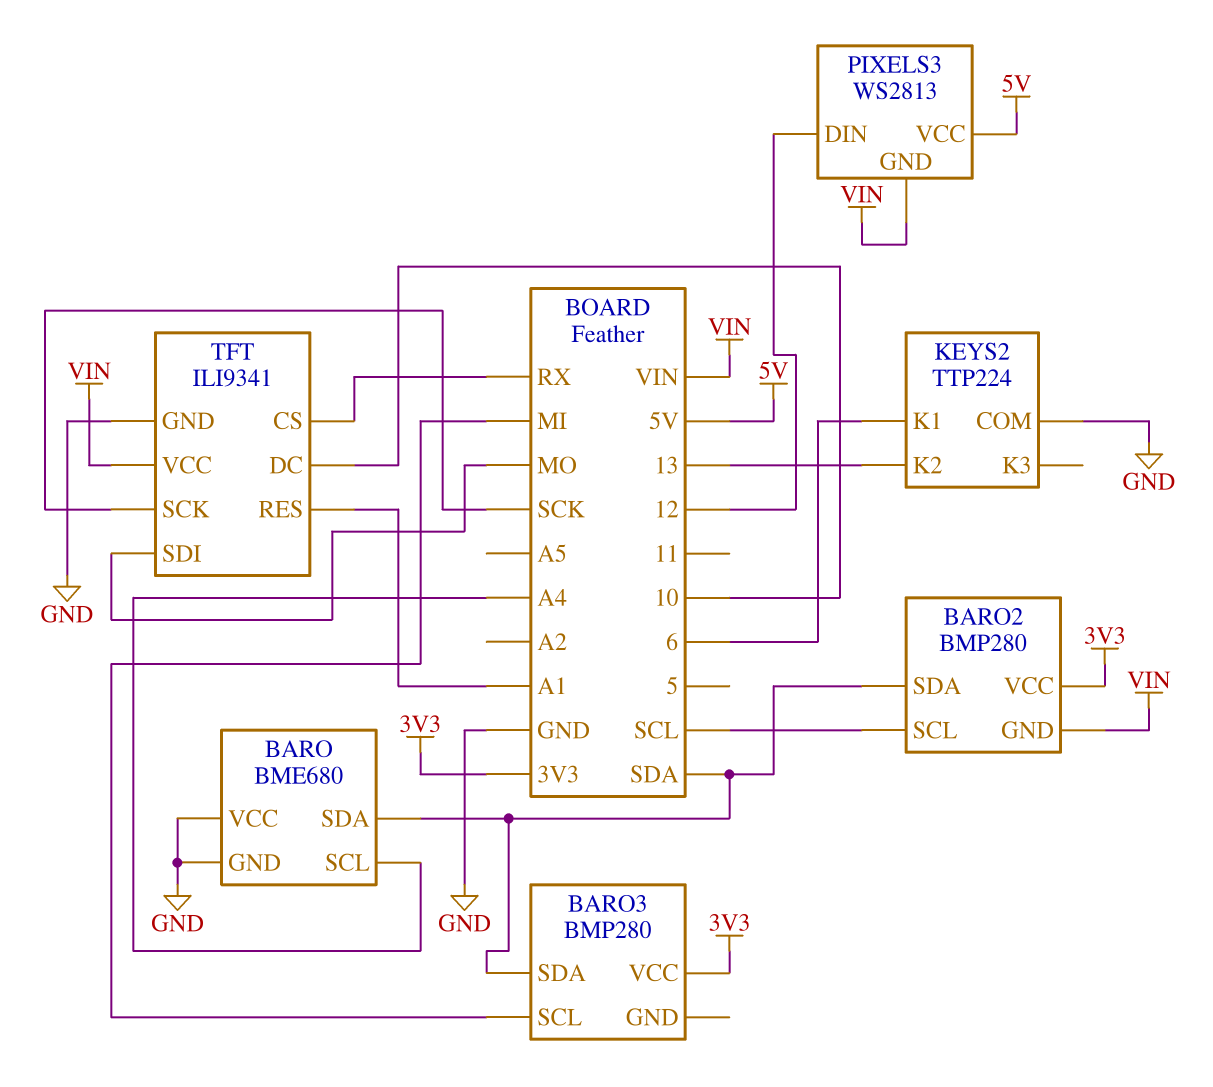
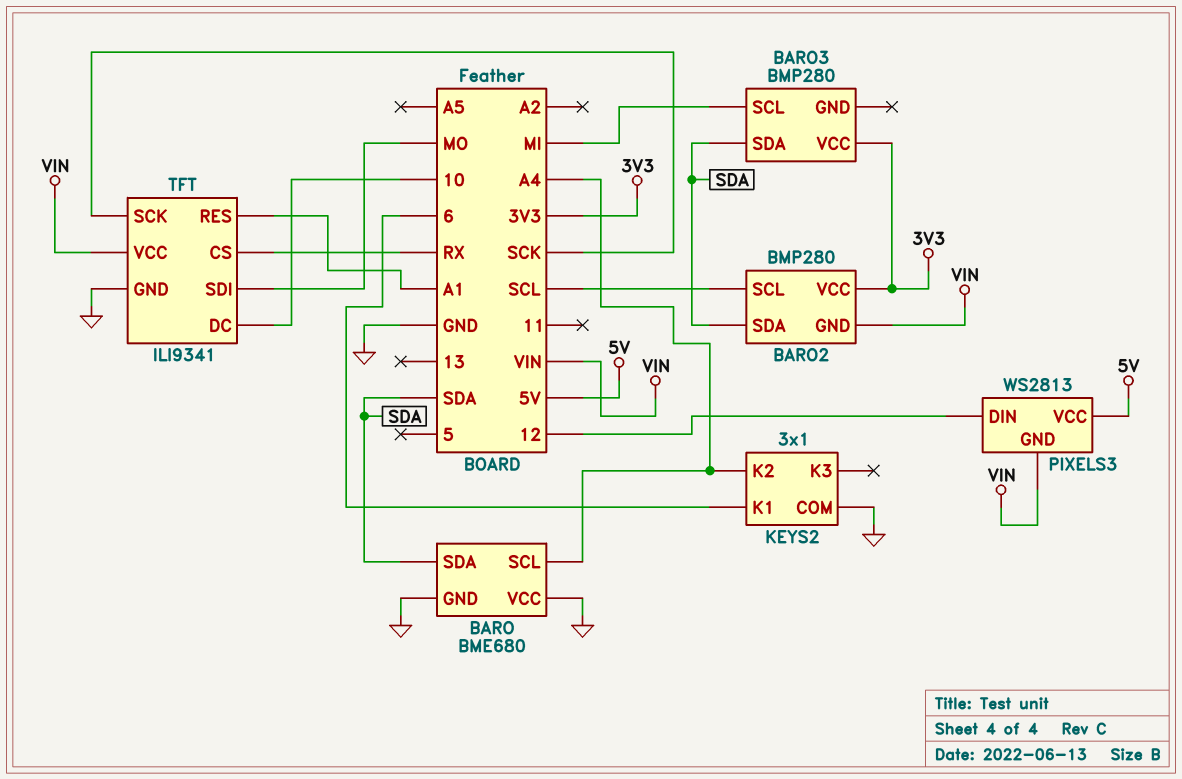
KEYS2: TTP224 -> 3x1
KEYS2 pin K2: 13 -> A4

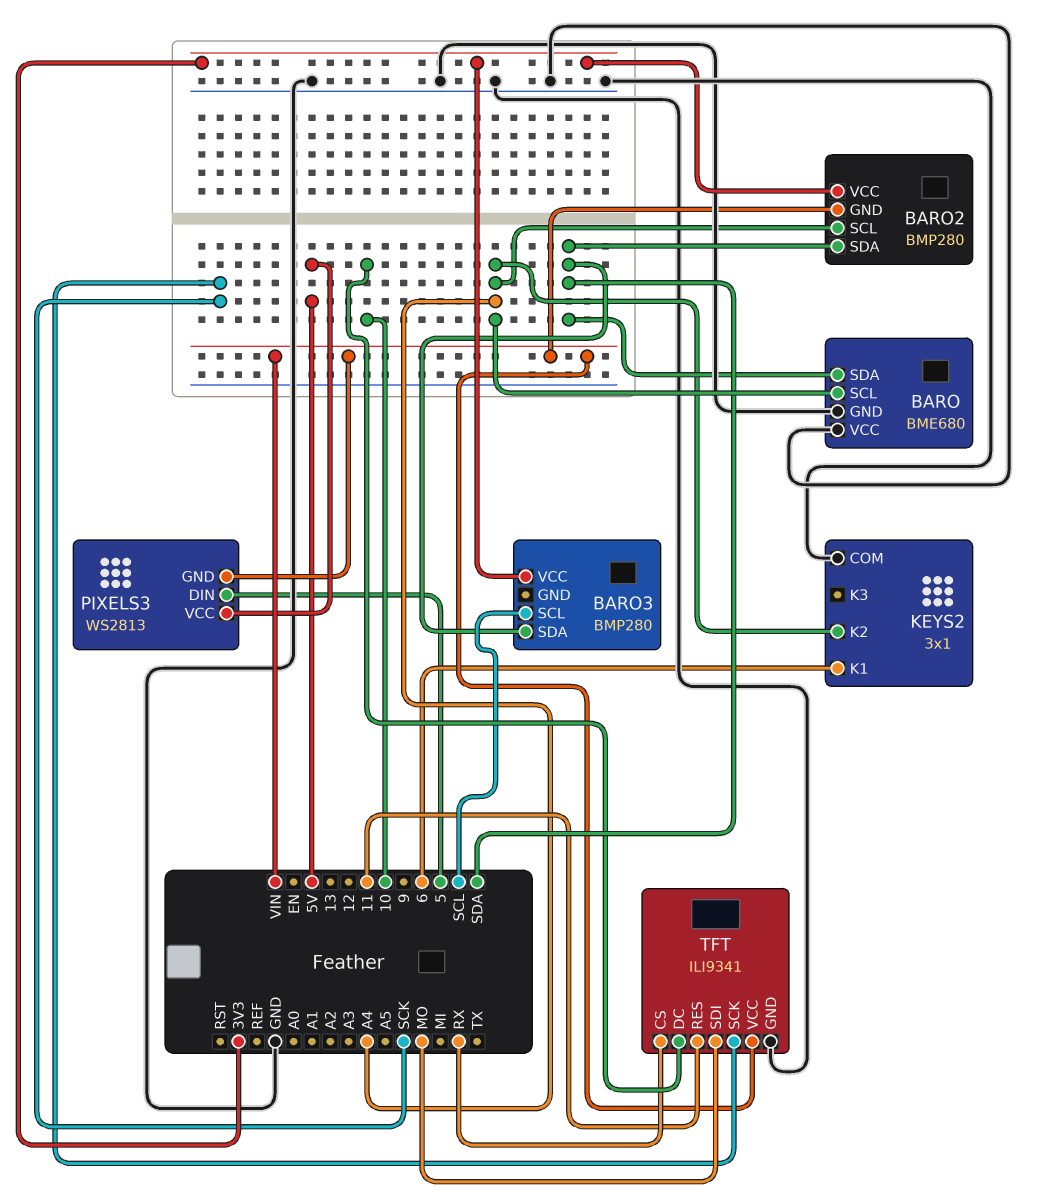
BARO2 pin SCL: SCL -> A4
BARO3 pin SCL: MI -> SCL
PIXELS3 pin DIN: 12 -> 5
TFT pin RES: A1 -> 11

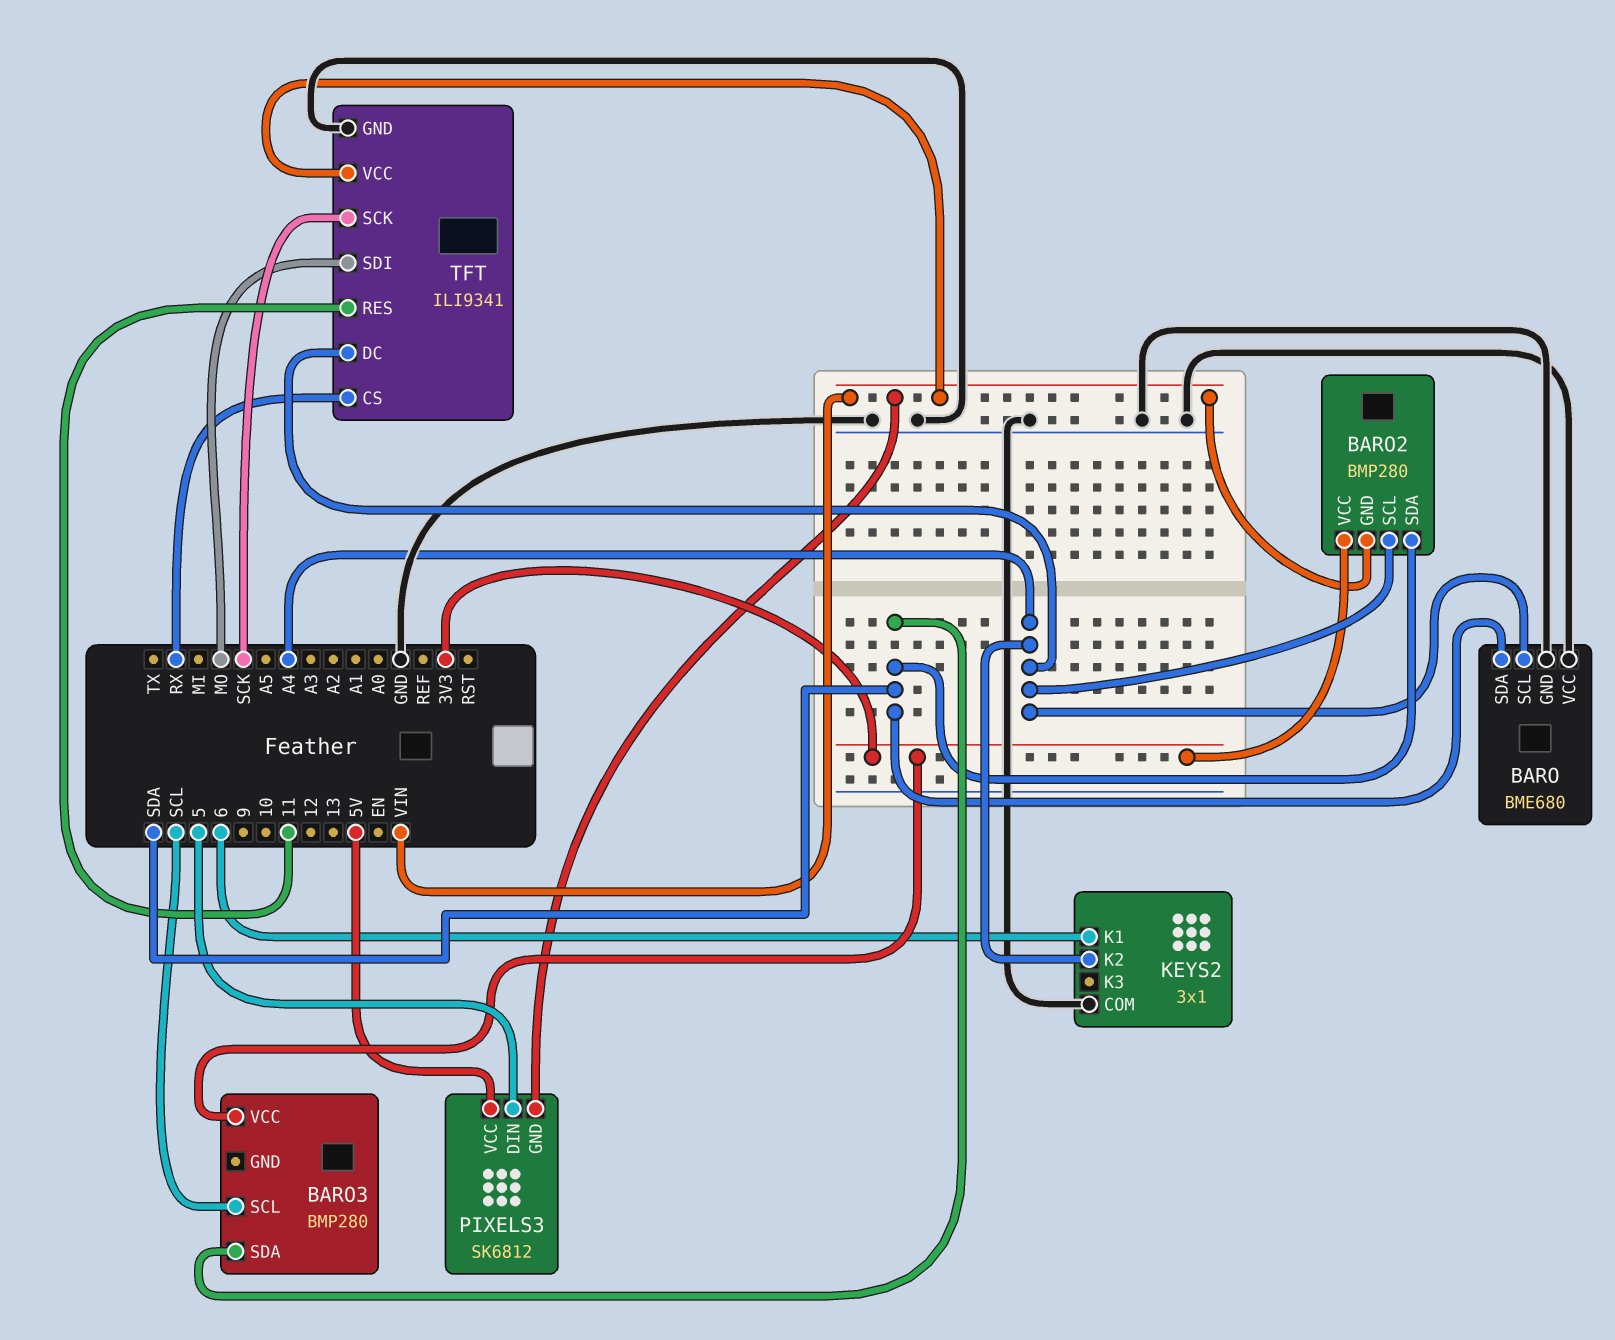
PIXELS3: WS2813 -> SK6812
TFT pin DC: 10 -> A4

